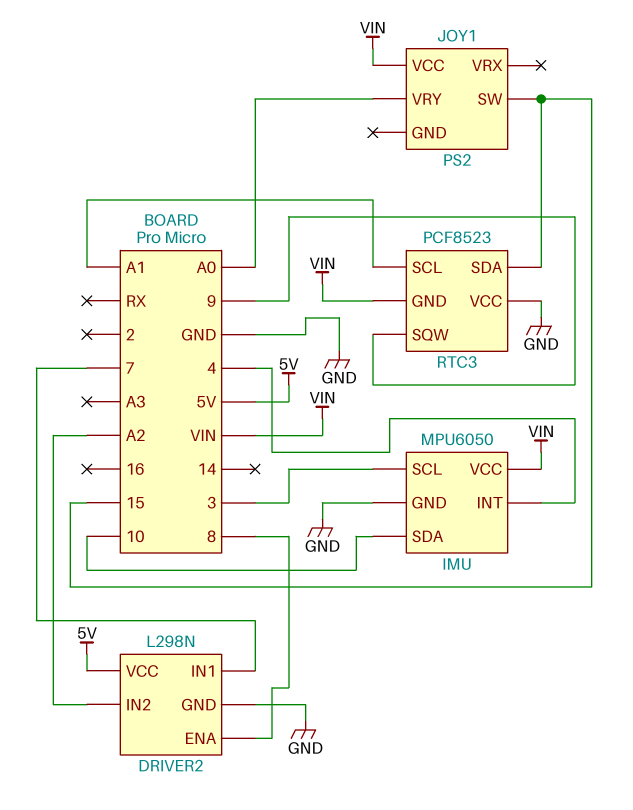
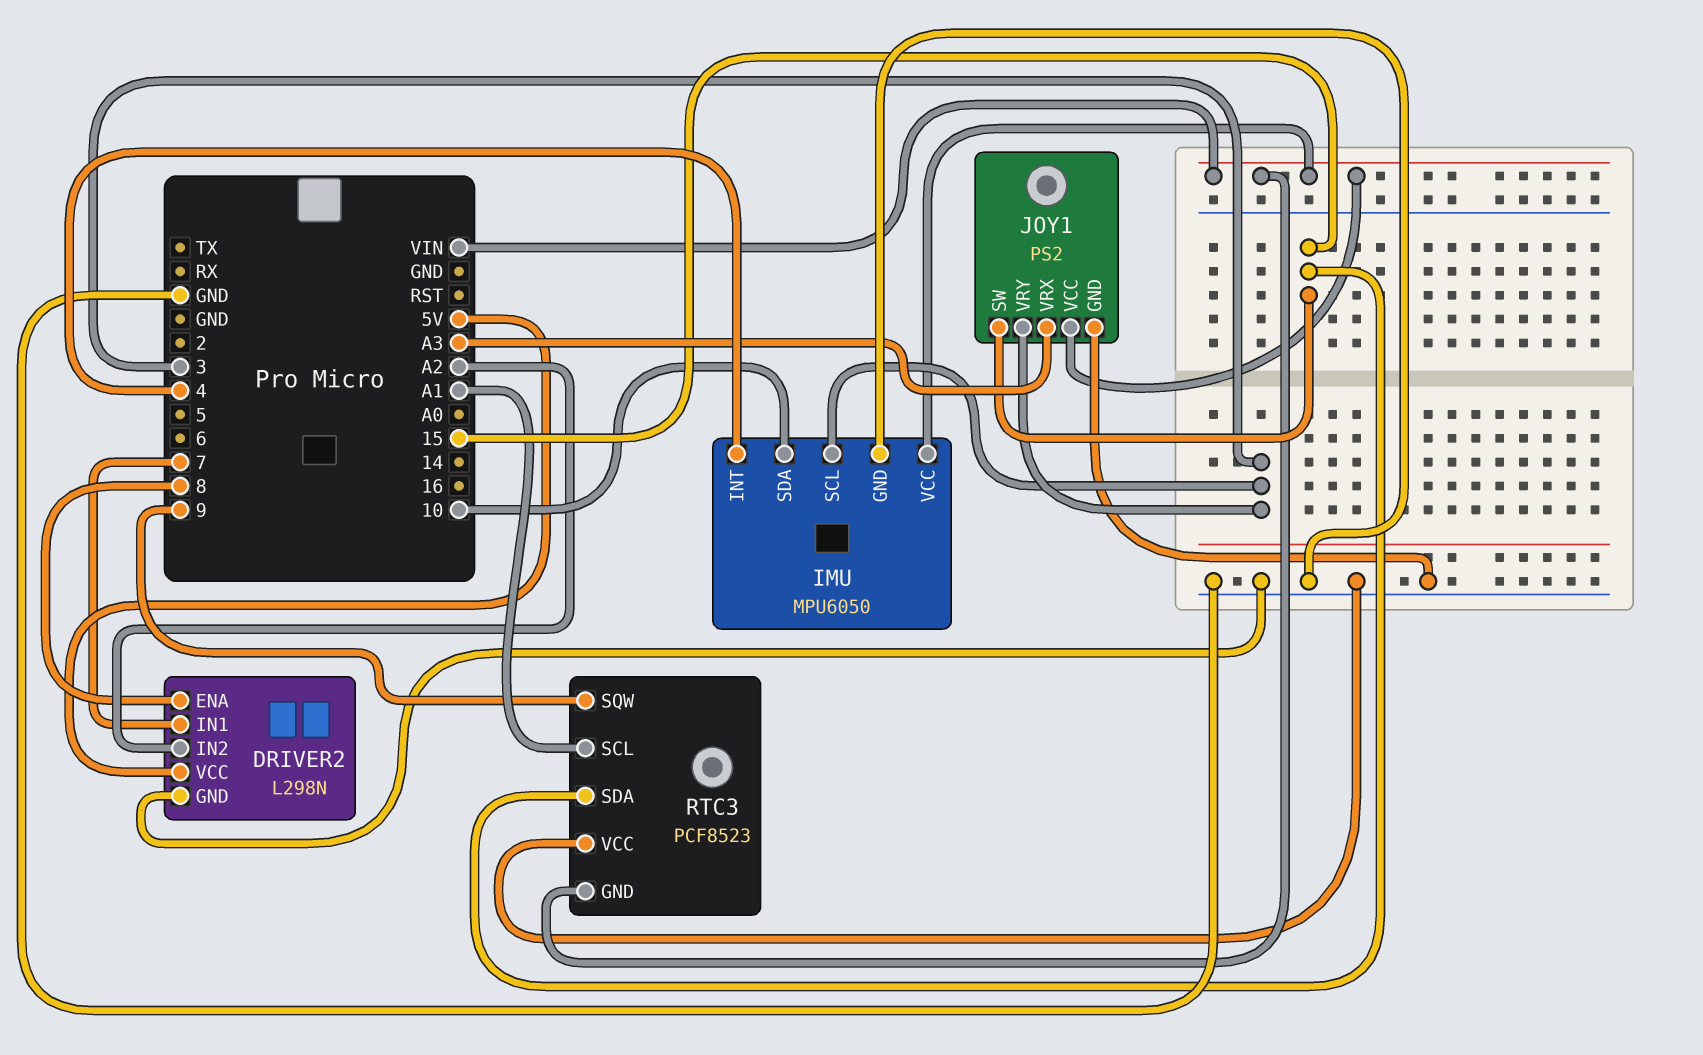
JOY1 pin GND: none -> GND
JOY1 pin VRX: none -> A3
JOY1 pin VRY: A0 -> 3

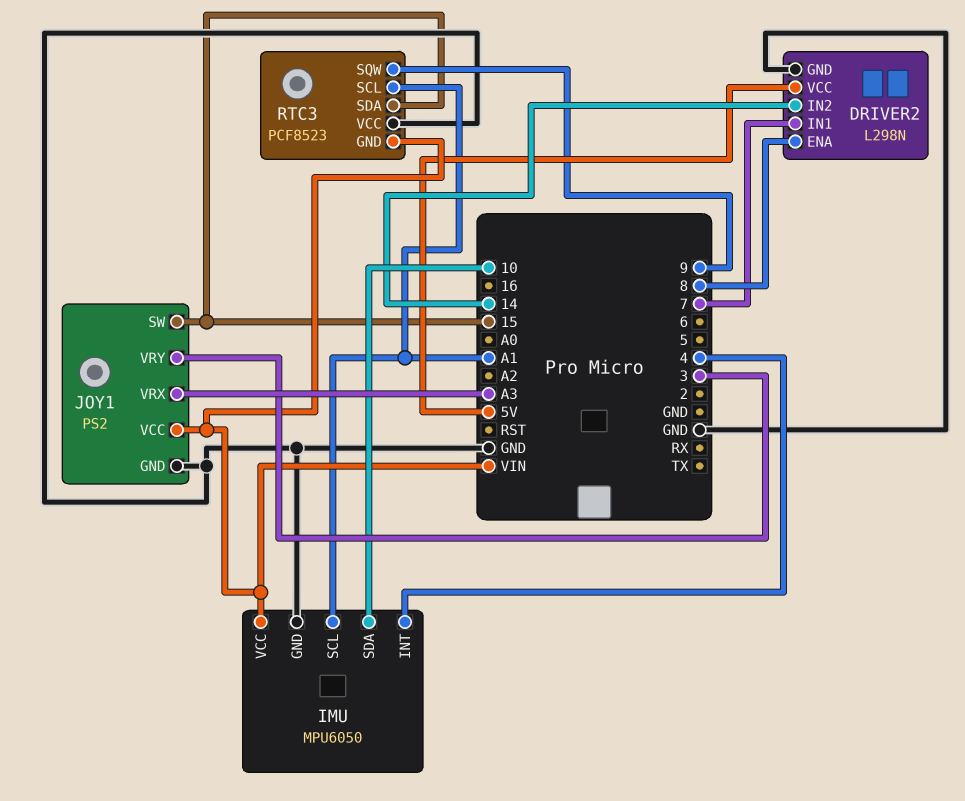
DRIVER2 pin IN2: A2 -> 14
IMU pin SCL: 3 -> A1

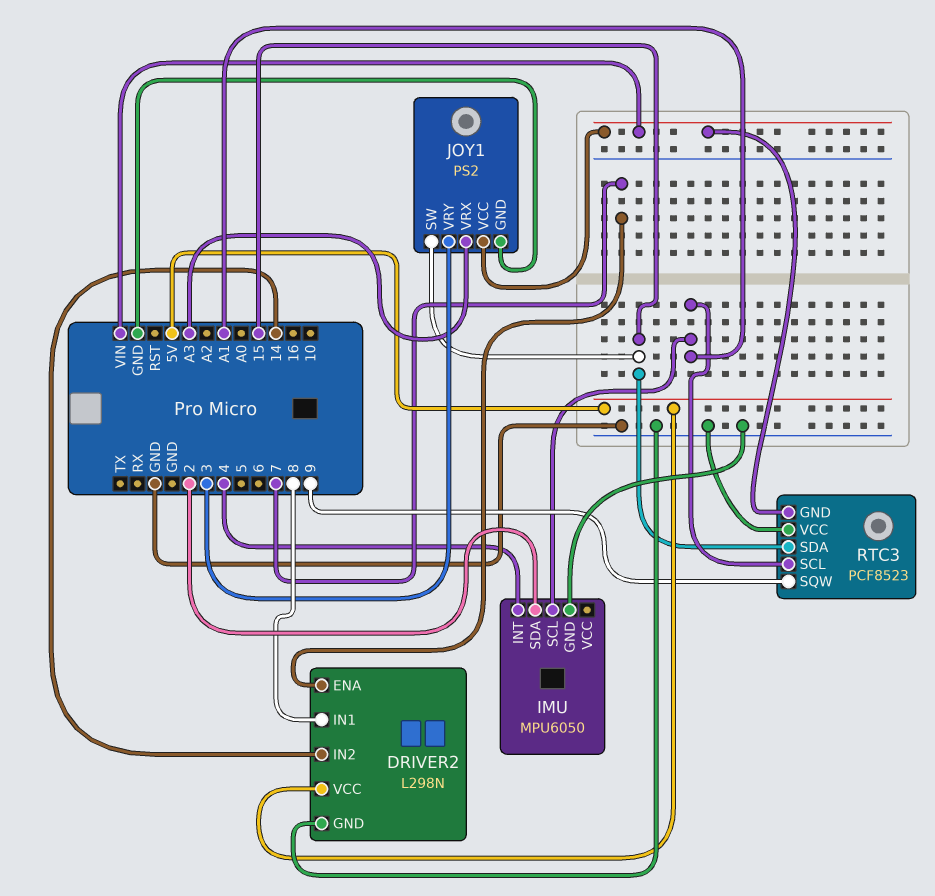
DRIVER2 pin ENA: 8 -> 7
DRIVER2 pin IN1: 7 -> 8
IMU pin SDA: 10 -> 2
IMU pin VCC: VIN -> none

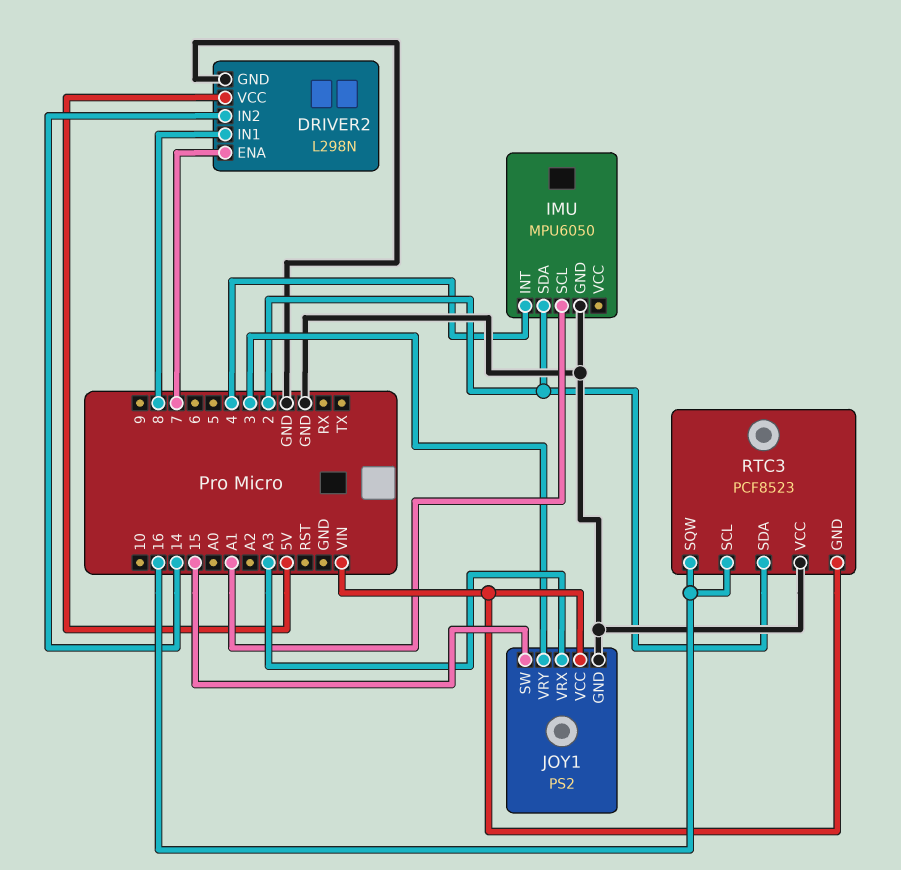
RTC3 pin SCL: A1 -> 16
RTC3 pin SDA: 15 -> 2
RTC3 pin SQW: 9 -> 16

